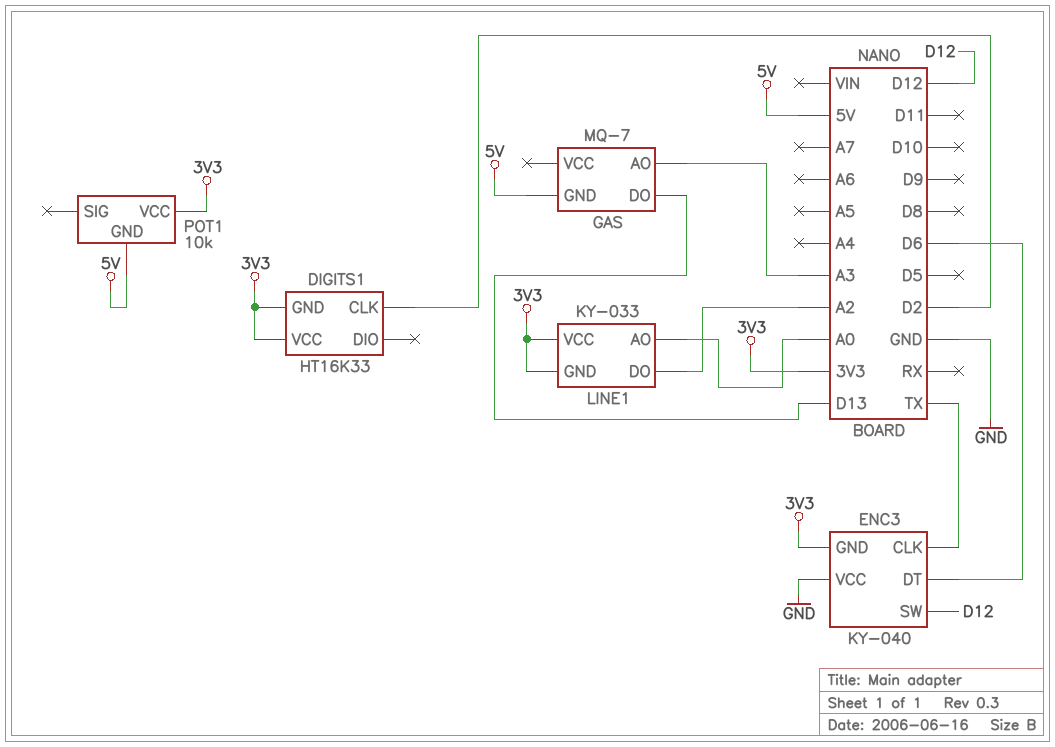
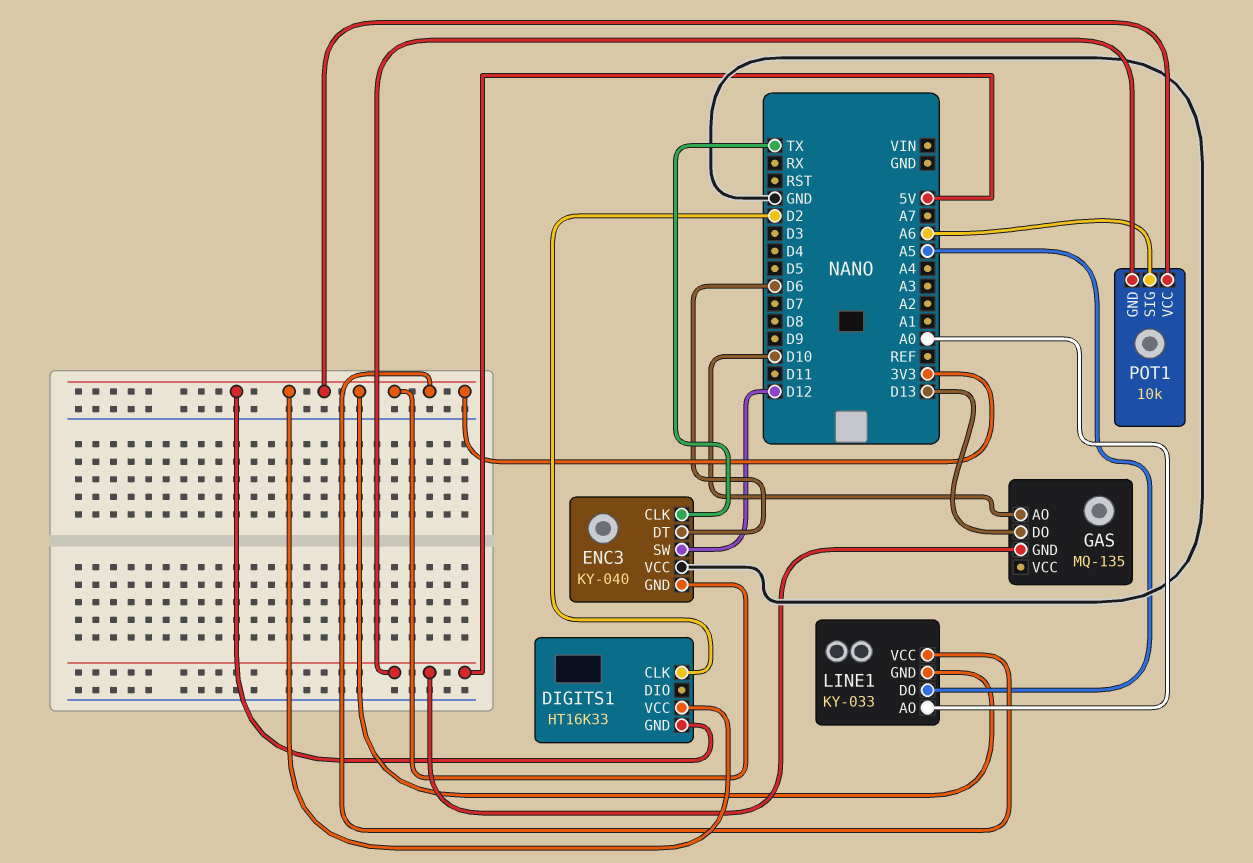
GAS: MQ-7 -> MQ-135
GAS pin AO: A3 -> D10
LINE1 pin DO: A2 -> A5
POT1 pin SIG: none -> A6

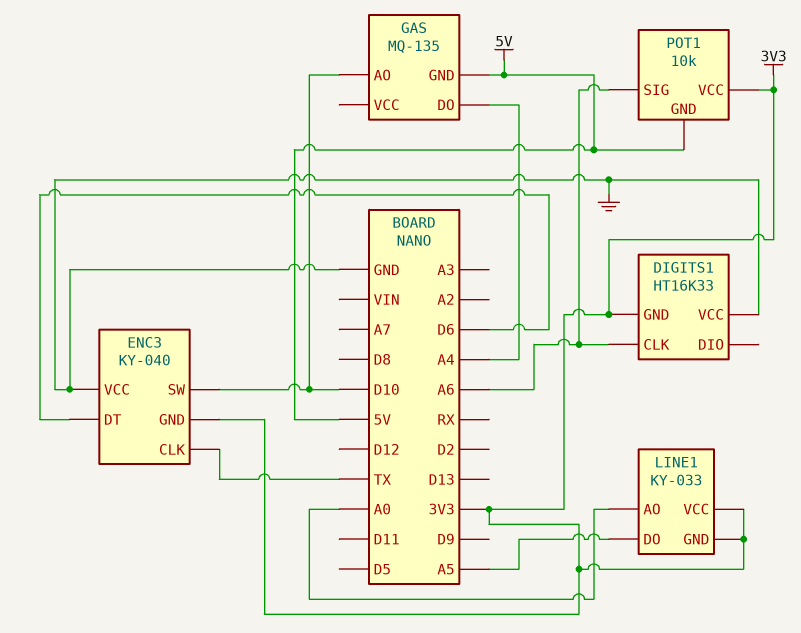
DIGITS1 pin CLK: D2 -> A6
DIGITS1 pin VCC: 3V3 -> GND
ENC3 pin SW: D12 -> D10
GAS pin DO: D13 -> A4

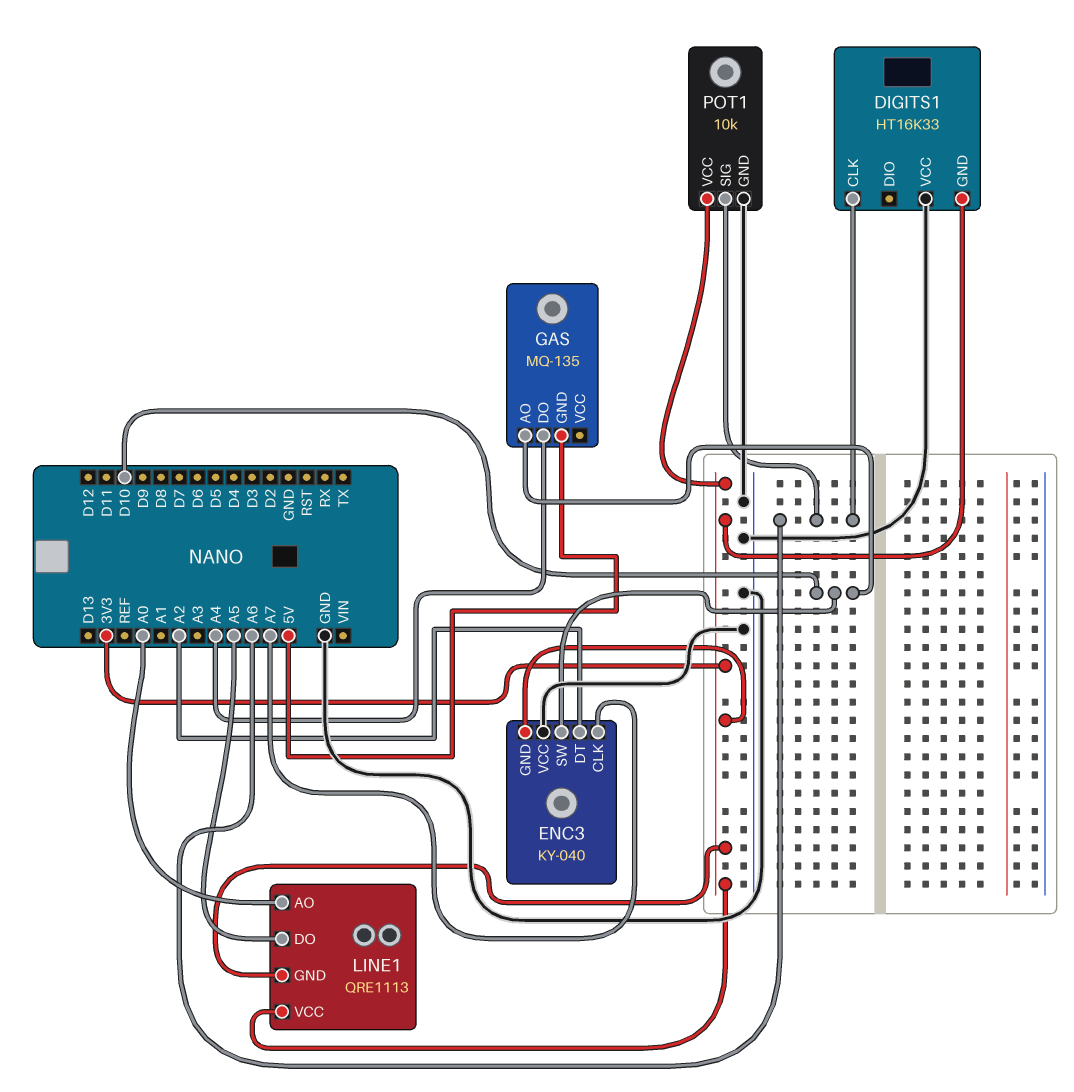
ENC3 pin CLK: TX -> A7
ENC3 pin DT: D6 -> A2
LINE1: KY-033 -> QRE1113
POT1 pin GND: 5V -> GND

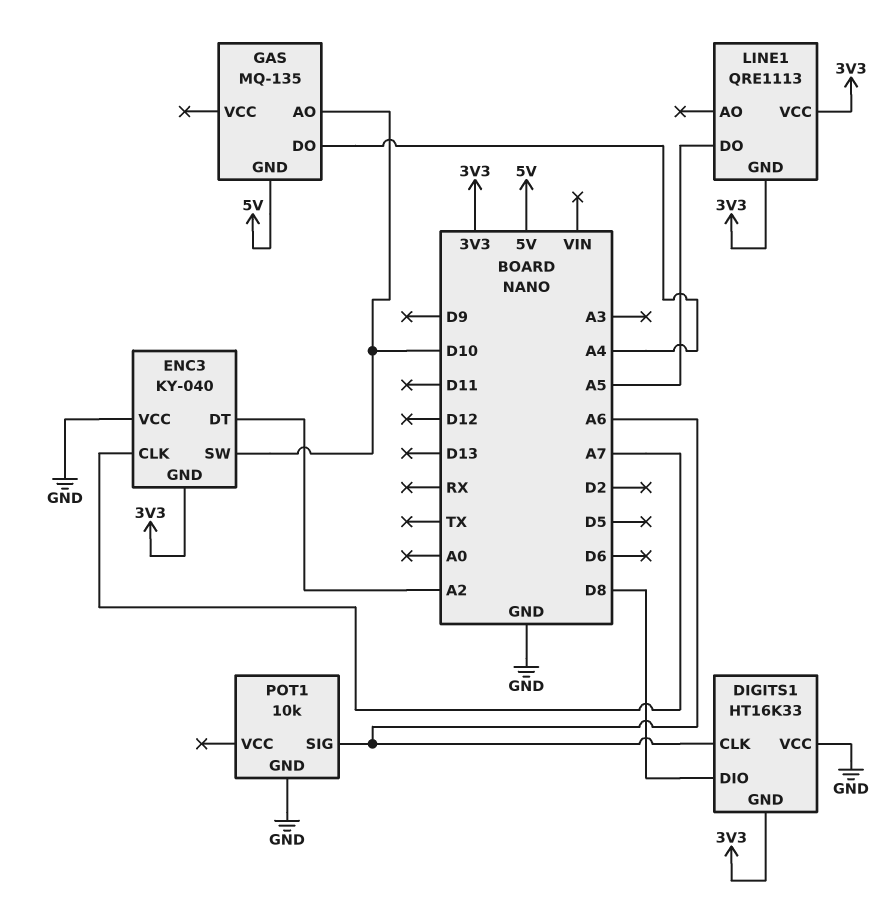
DIGITS1 pin DIO: none -> D8
LINE1 pin AO: A0 -> none
POT1 pin VCC: 3V3 -> none

